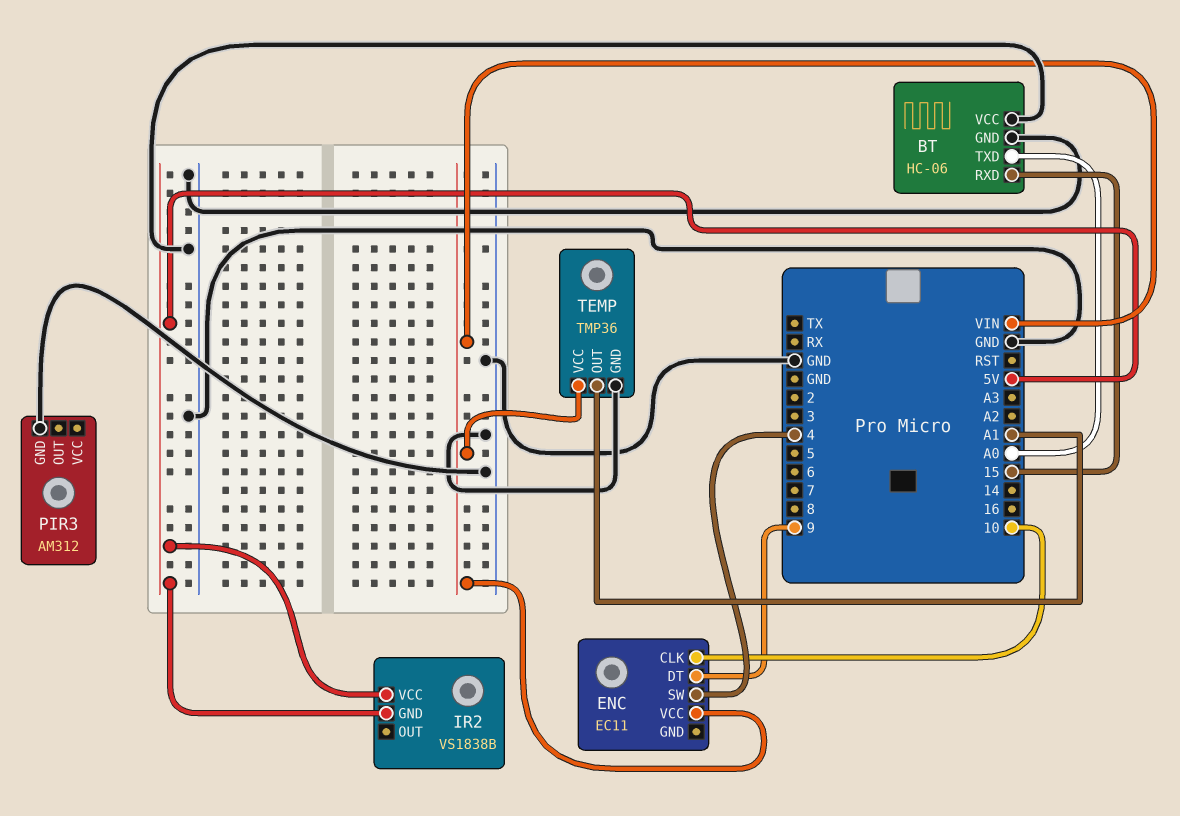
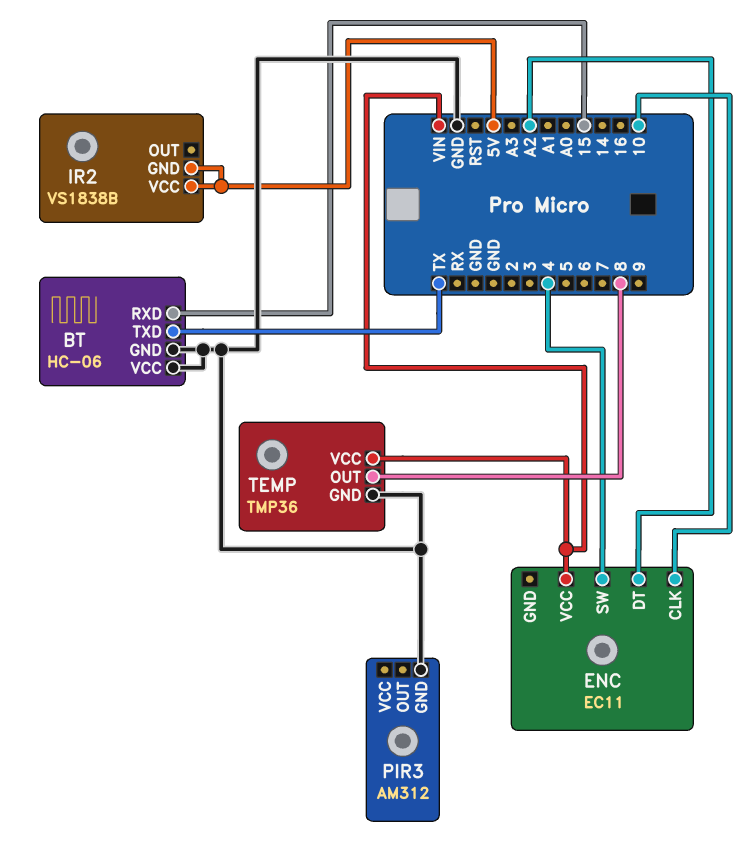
BT pin TXD: A0 -> TX
ENC pin DT: 9 -> A2
TEMP pin OUT: A1 -> 8

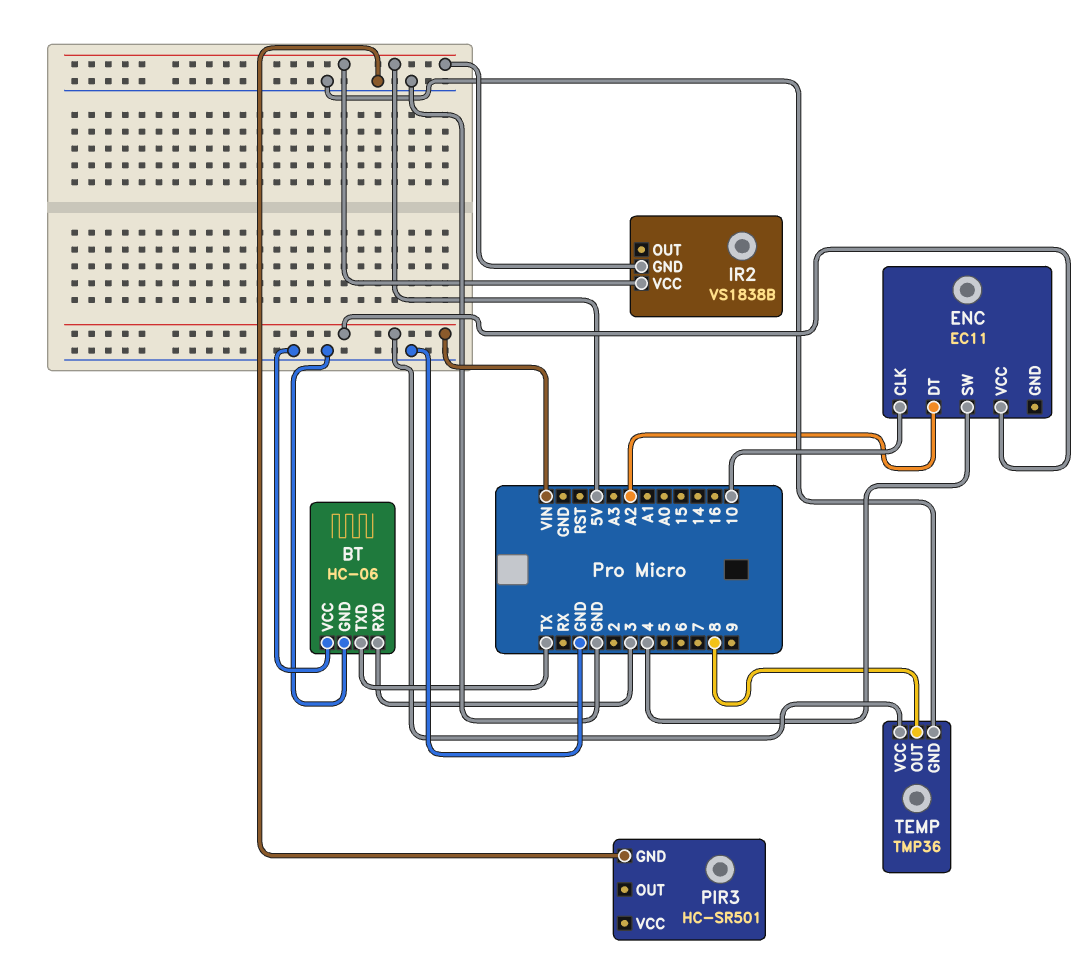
BT pin RXD: 15 -> 3
PIR3: AM312 -> HC-SR501

